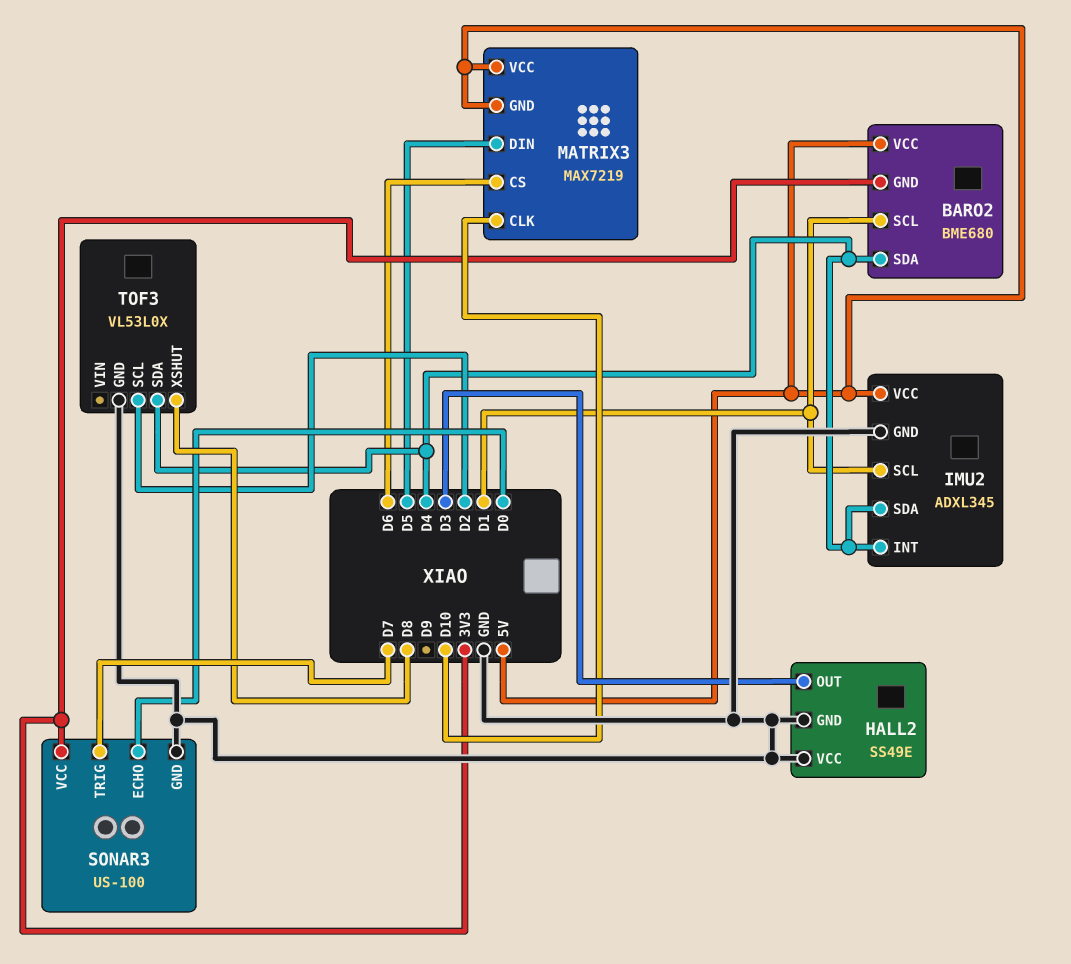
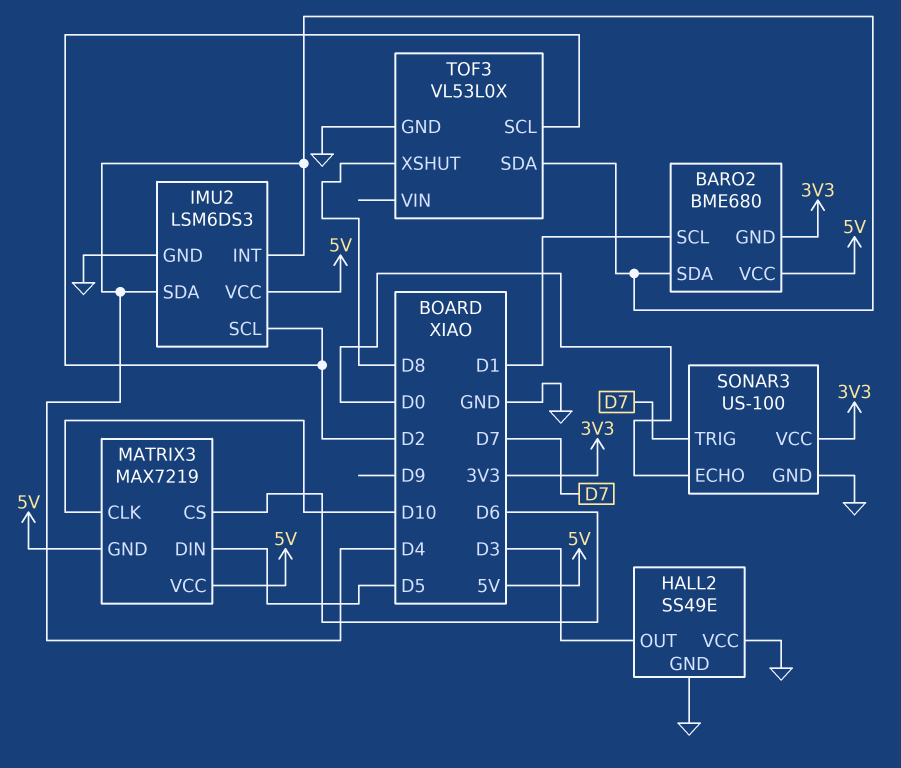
IMU2: ADXL345 -> LSM6DS3
IMU2 pin SCL: D1 -> D2

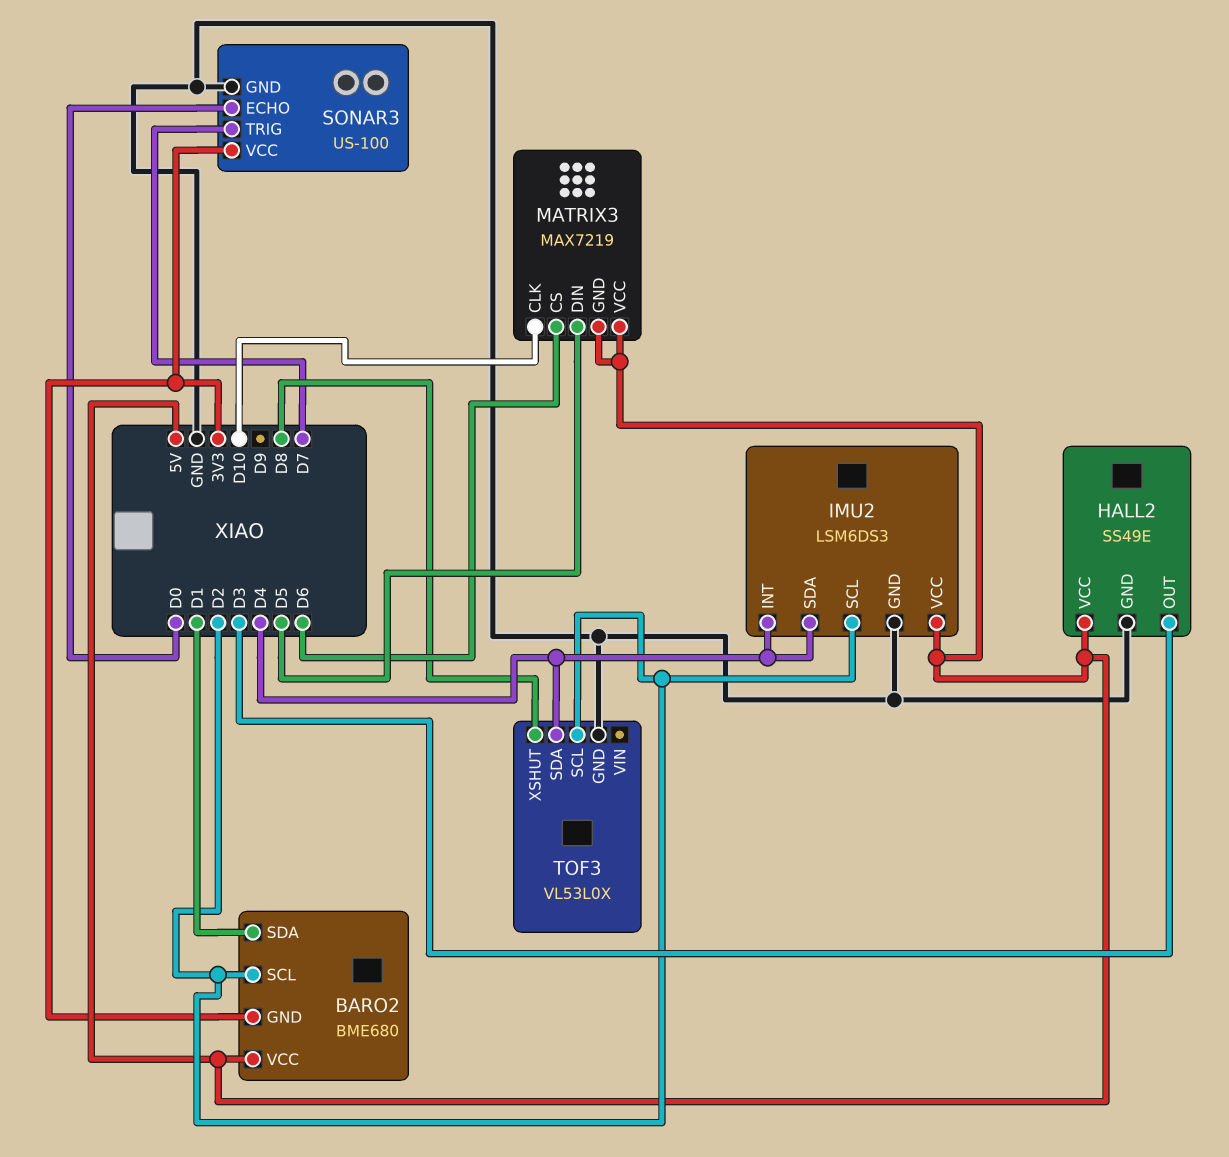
BARO2 pin SCL: D1 -> D2
BARO2 pin SDA: D4 -> D1
HALL2 pin VCC: GND -> 5V

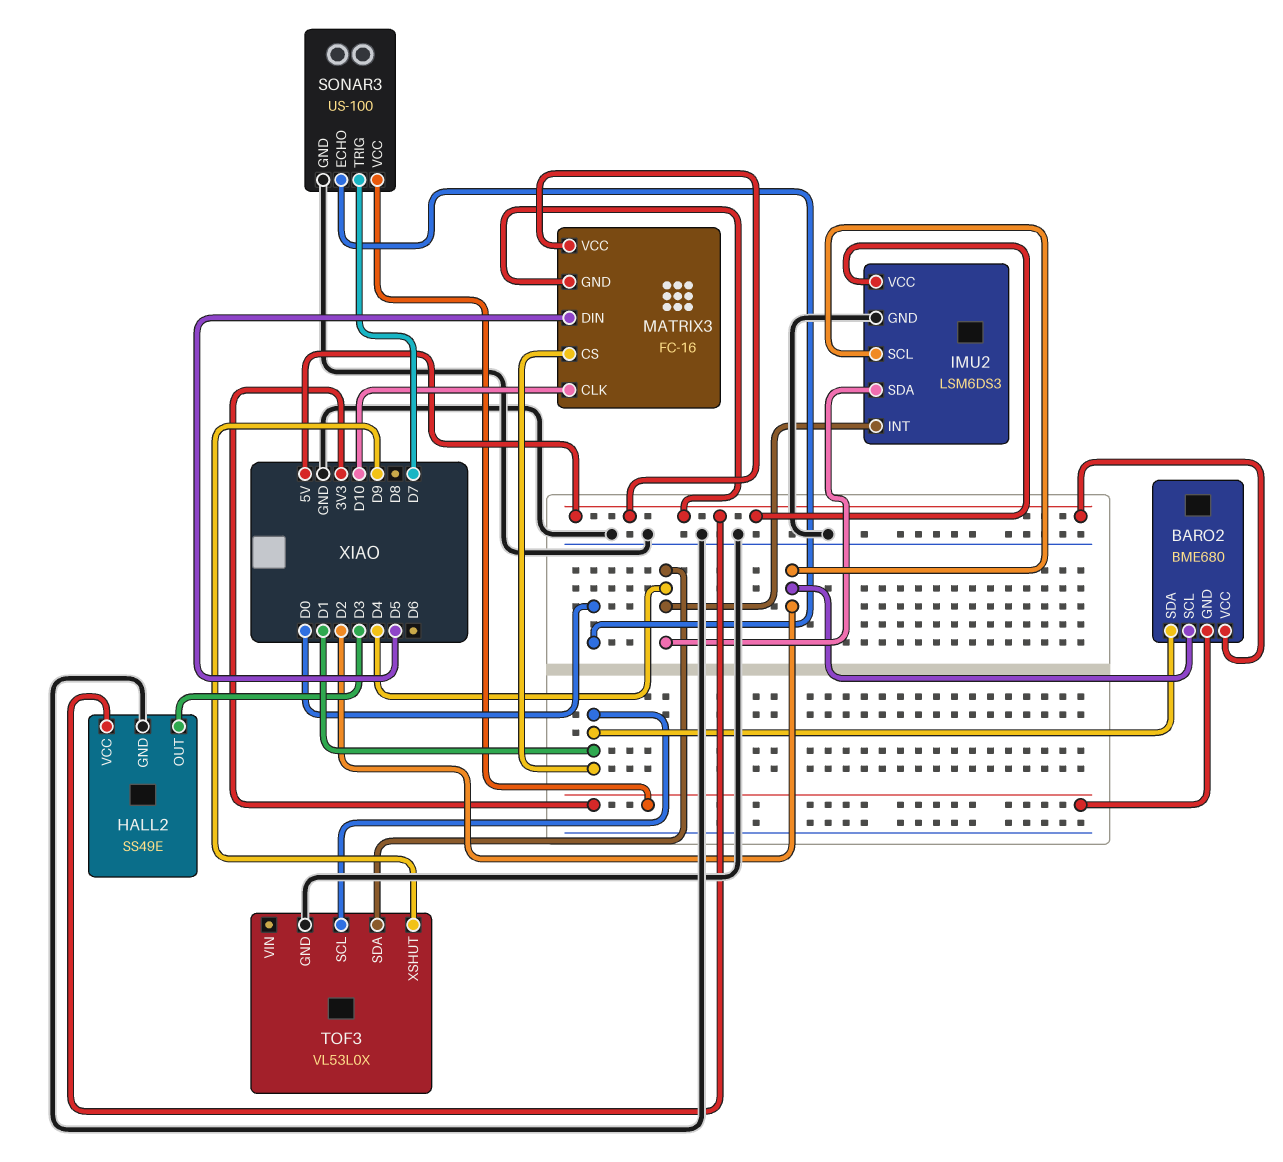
MATRIX3: MAX7219 -> FC-16
MATRIX3 pin CS: D6 -> D1
TOF3 pin SCL: D2 -> D1
TOF3 pin XSHUT: D8 -> D9

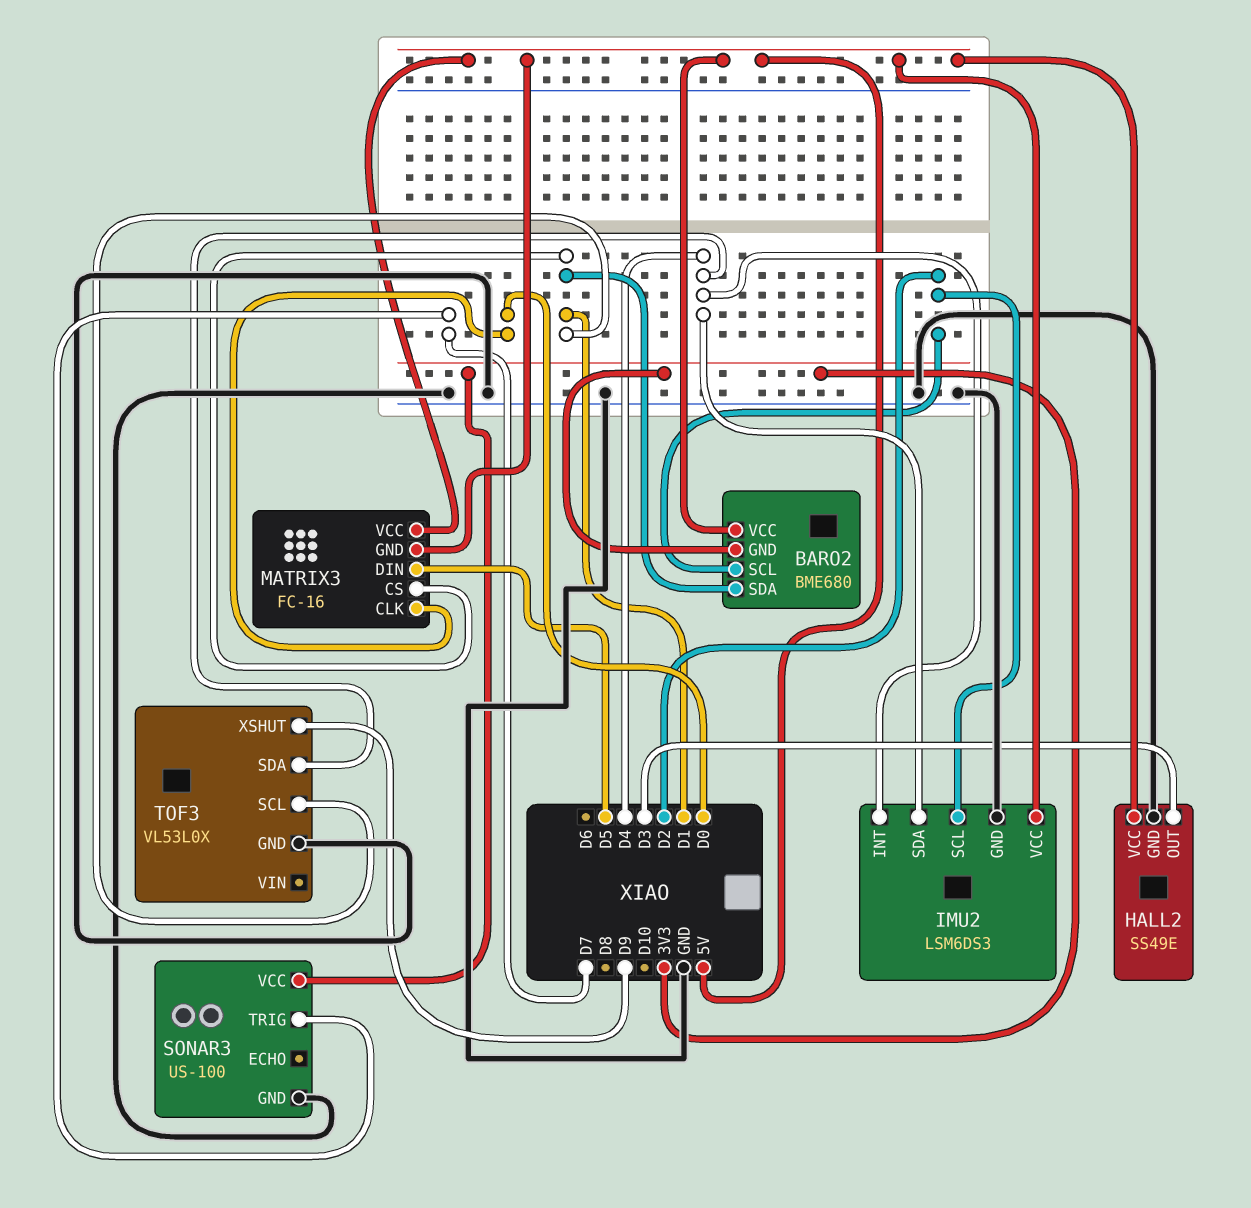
MATRIX3 pin CLK: D10 -> D0
SONAR3 pin ECHO: D0 -> none

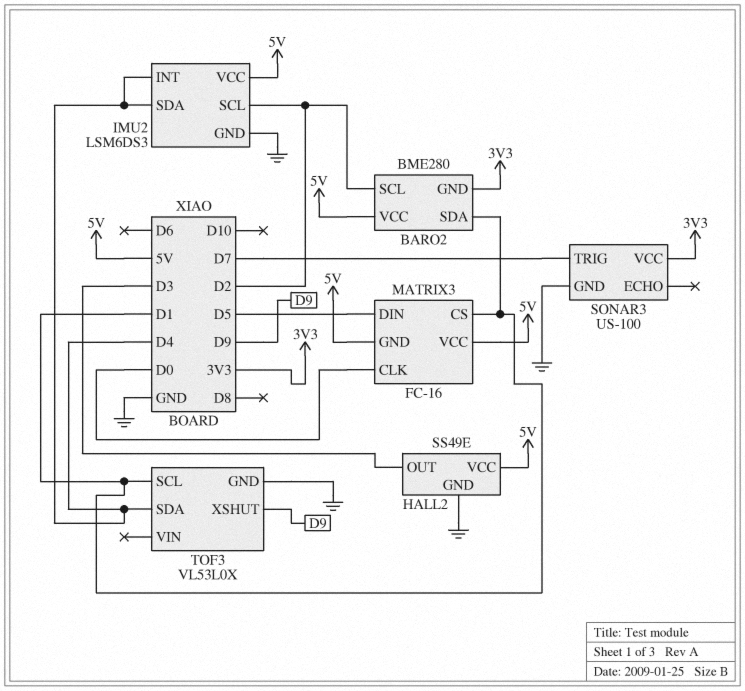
BARO2: BME680 -> BME280

